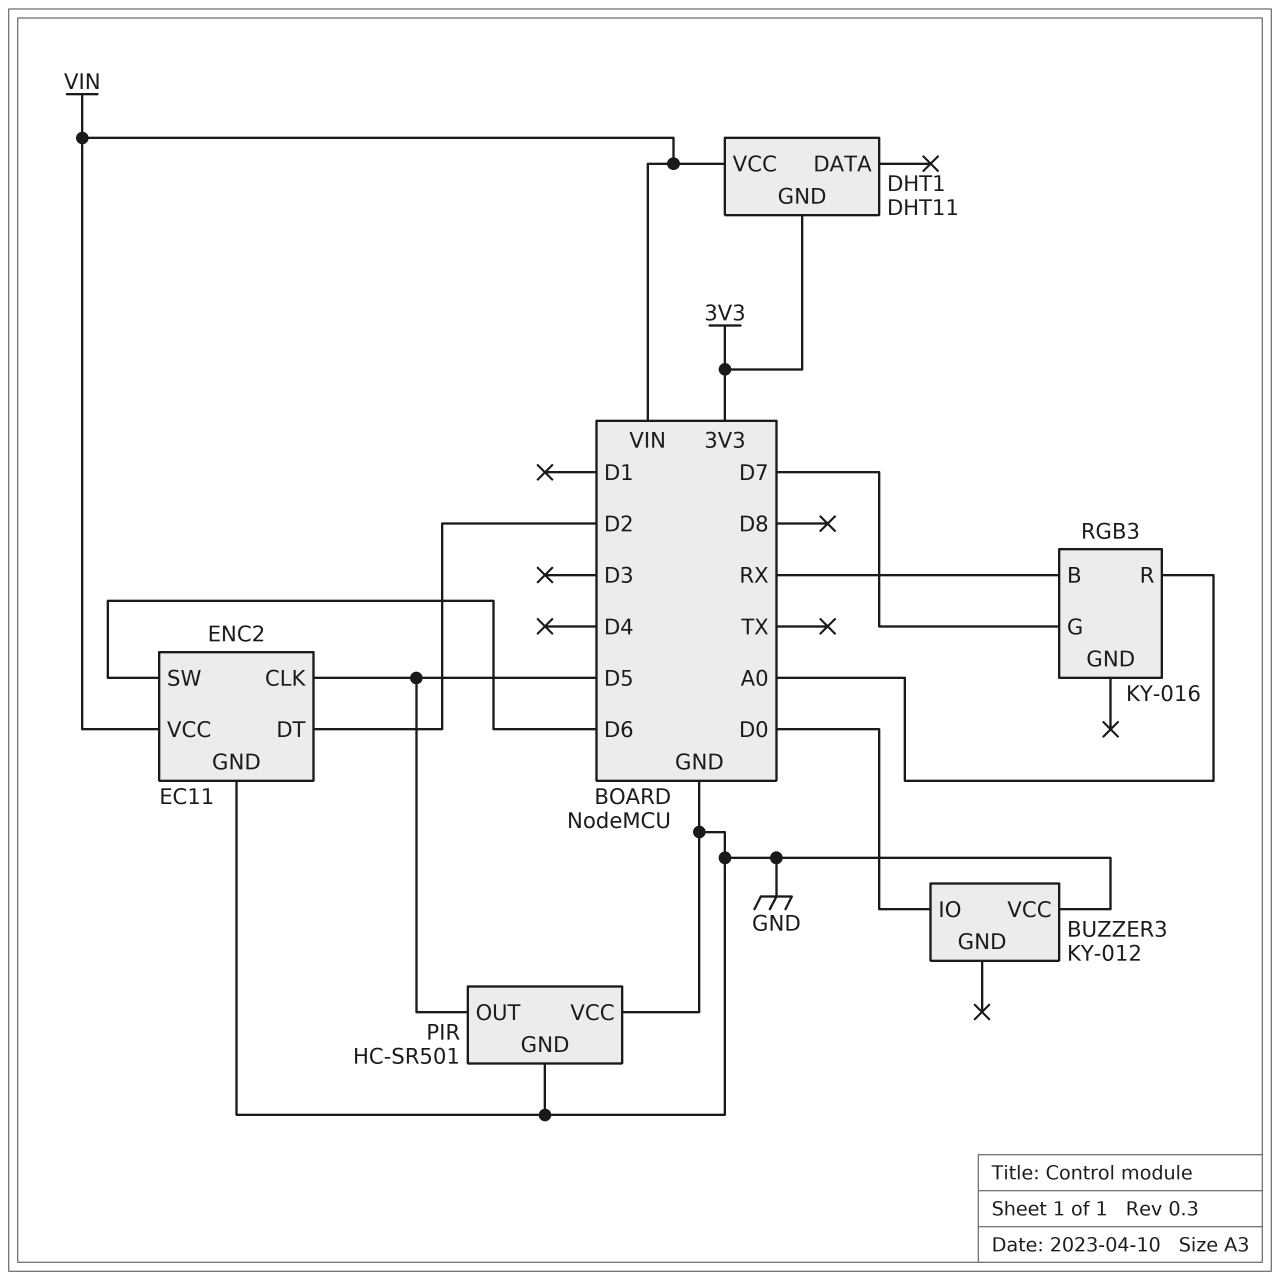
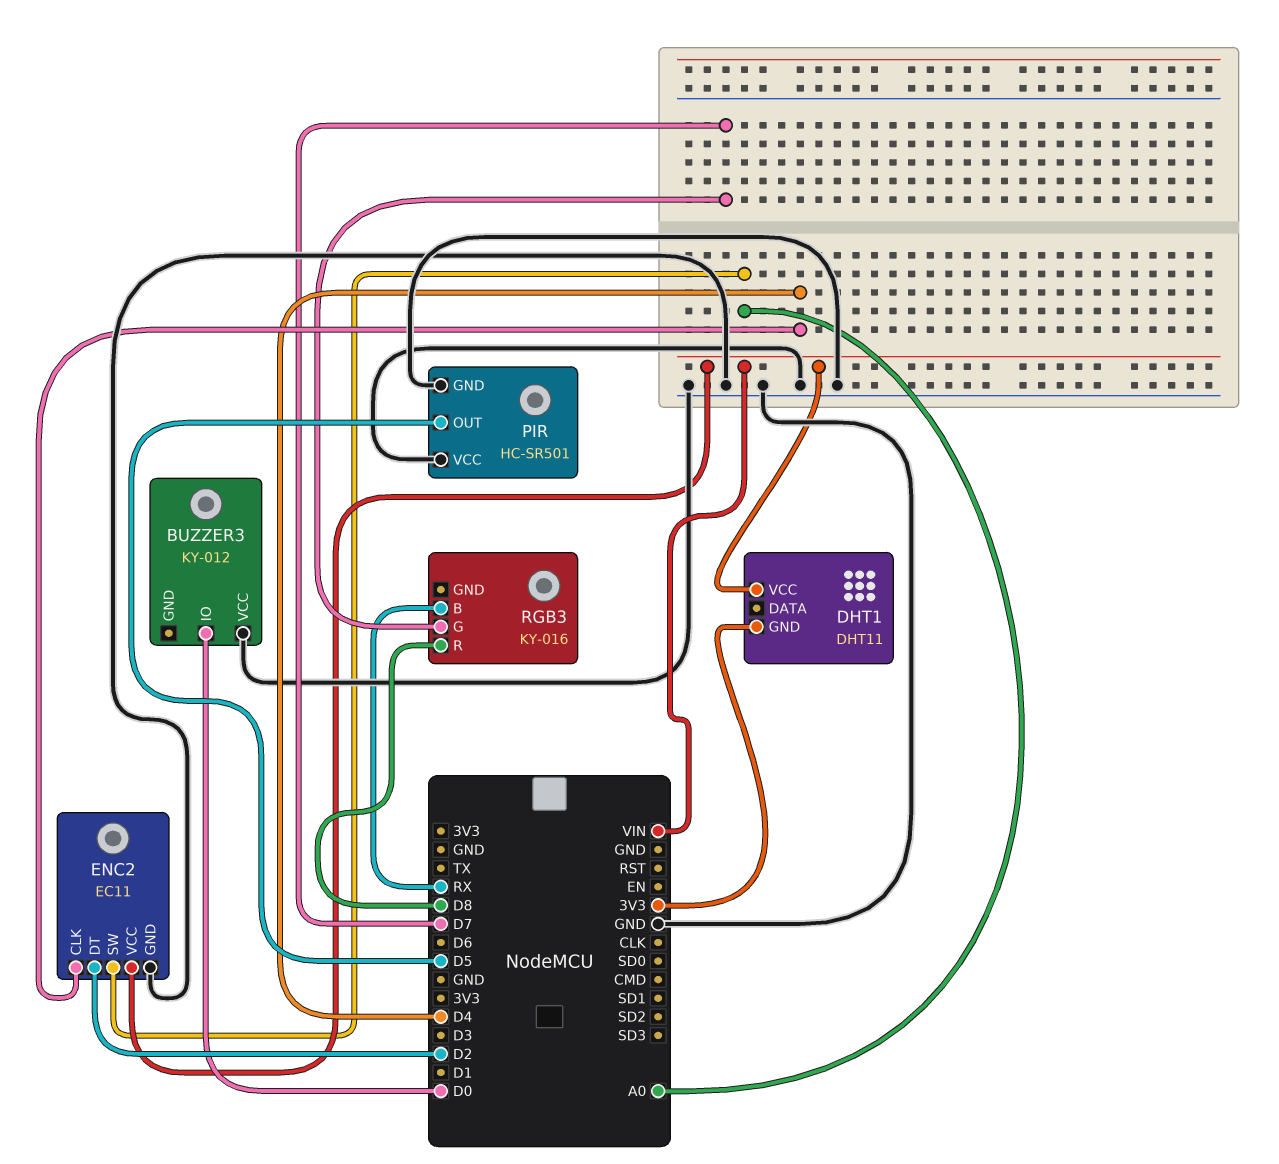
ENC2 pin CLK: D5 -> D4
ENC2 pin SW: D6 -> A0
RGB3 pin R: A0 -> D8

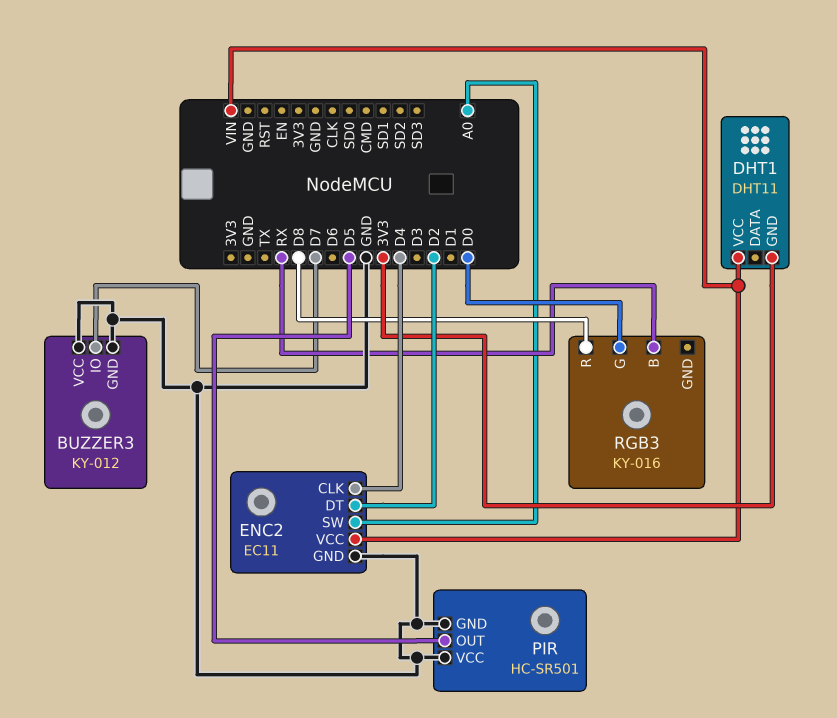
BUZZER3 pin GND: none -> GND
BUZZER3 pin IO: D0 -> D7
RGB3 pin G: D7 -> D0

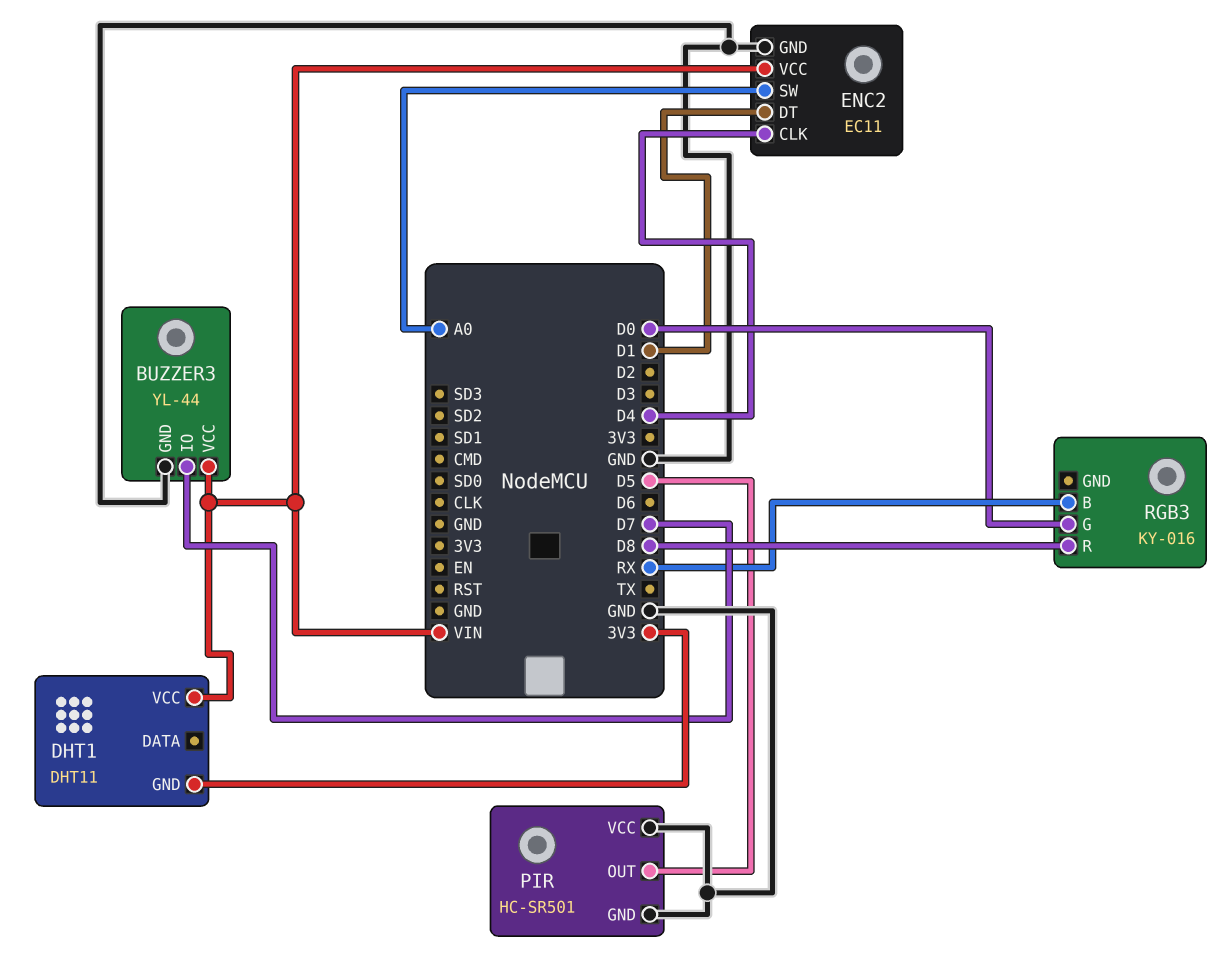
BUZZER3: KY-012 -> YL-44
BUZZER3 pin VCC: GND -> VIN
ENC2 pin DT: D2 -> D1

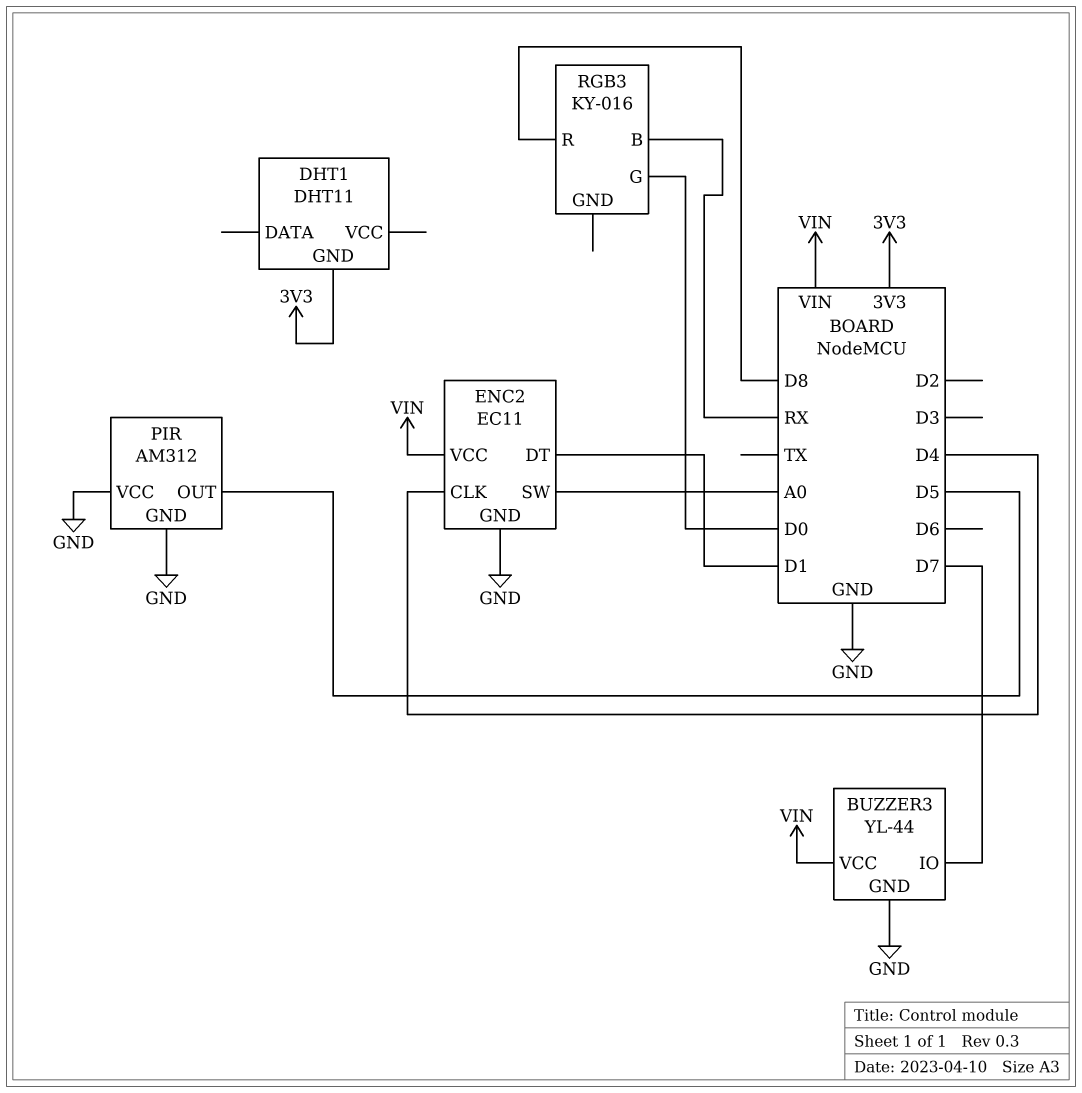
DHT1 pin VCC: VIN -> none
PIR: HC-SR501 -> AM312

